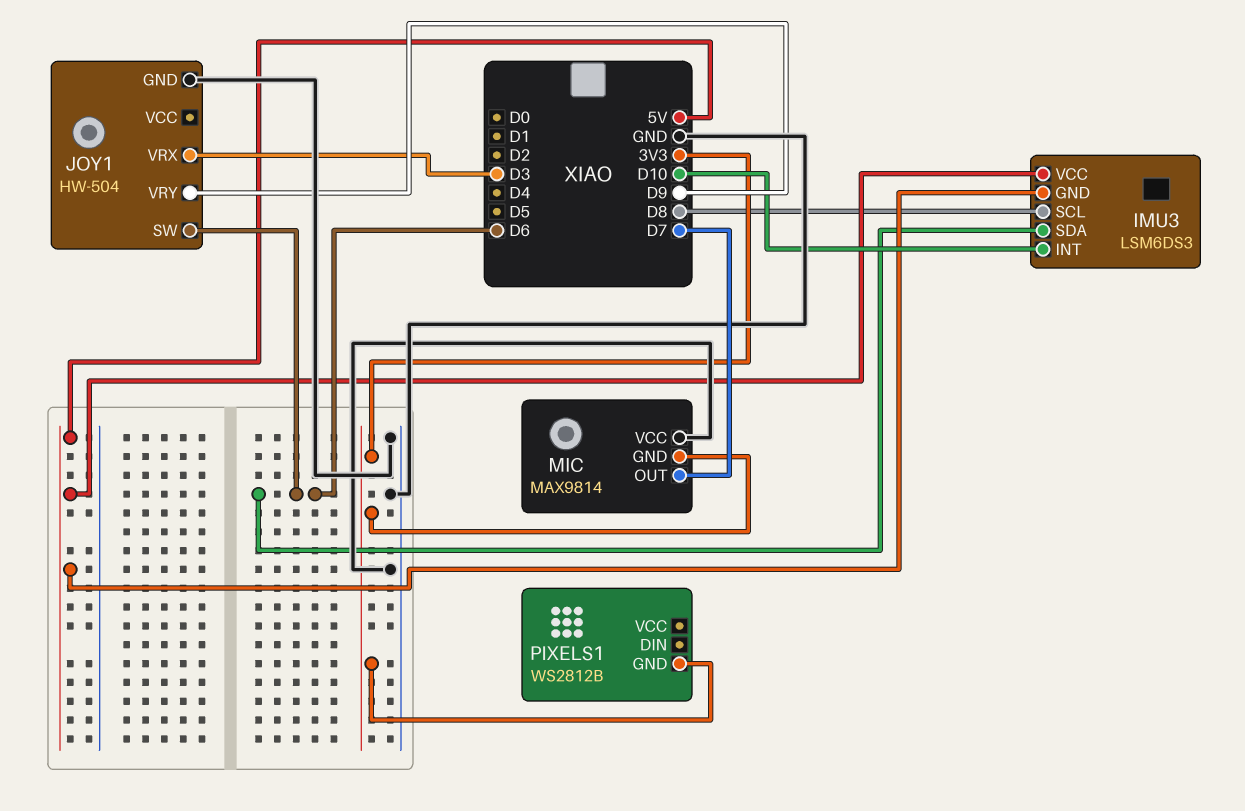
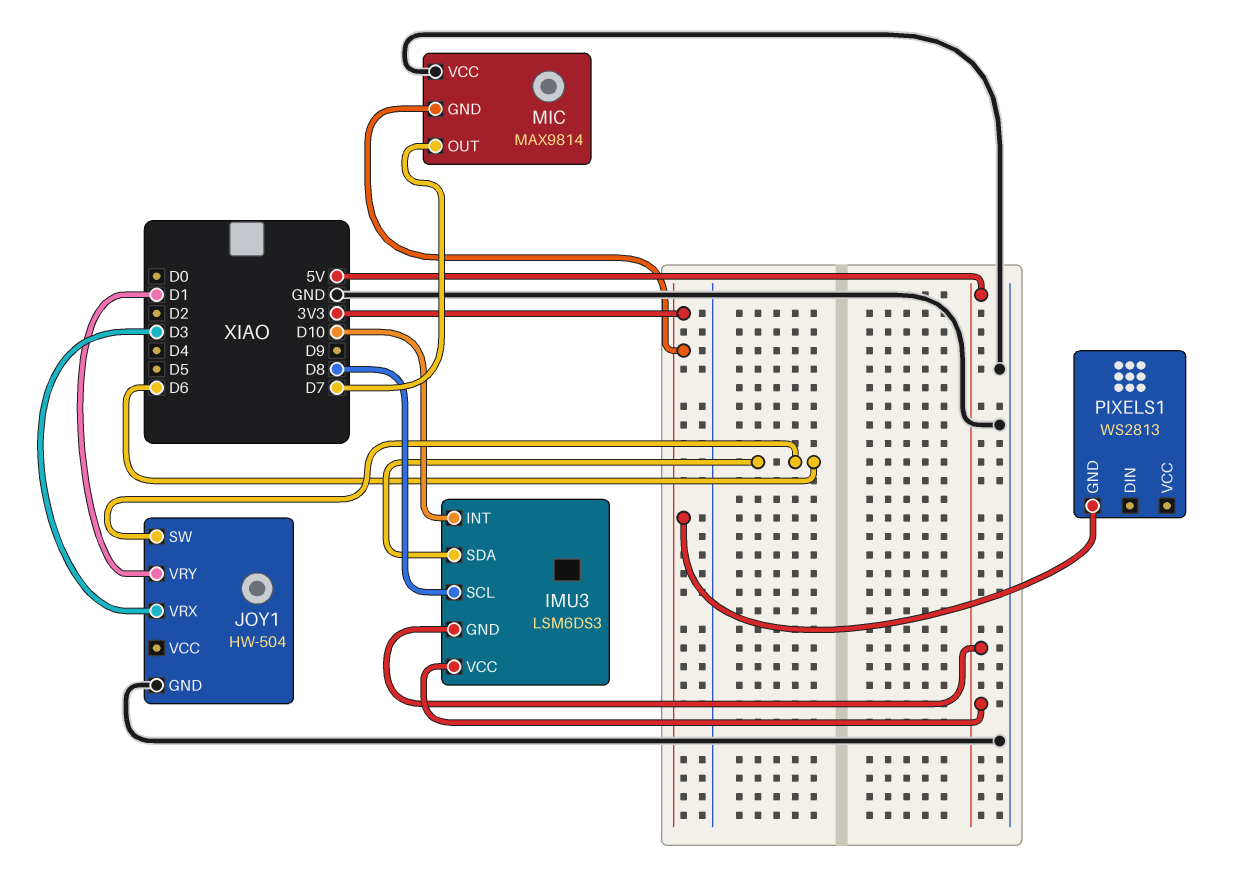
JOY1 pin VRY: D9 -> D1
PIXELS1: WS2812B -> WS2813

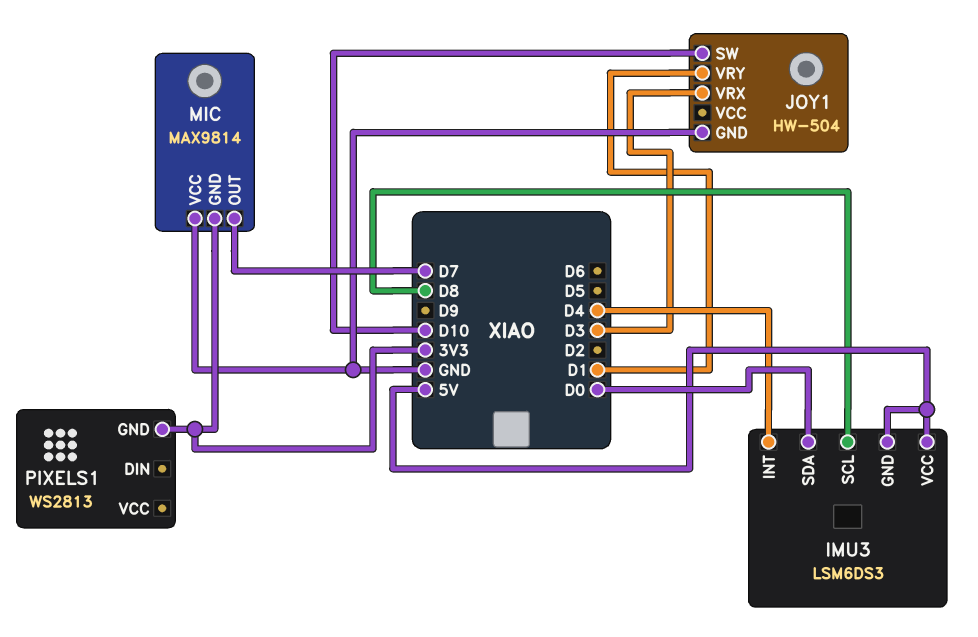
IMU3 pin INT: D10 -> D4
IMU3 pin SDA: D6 -> D0
JOY1 pin SW: D6 -> D10

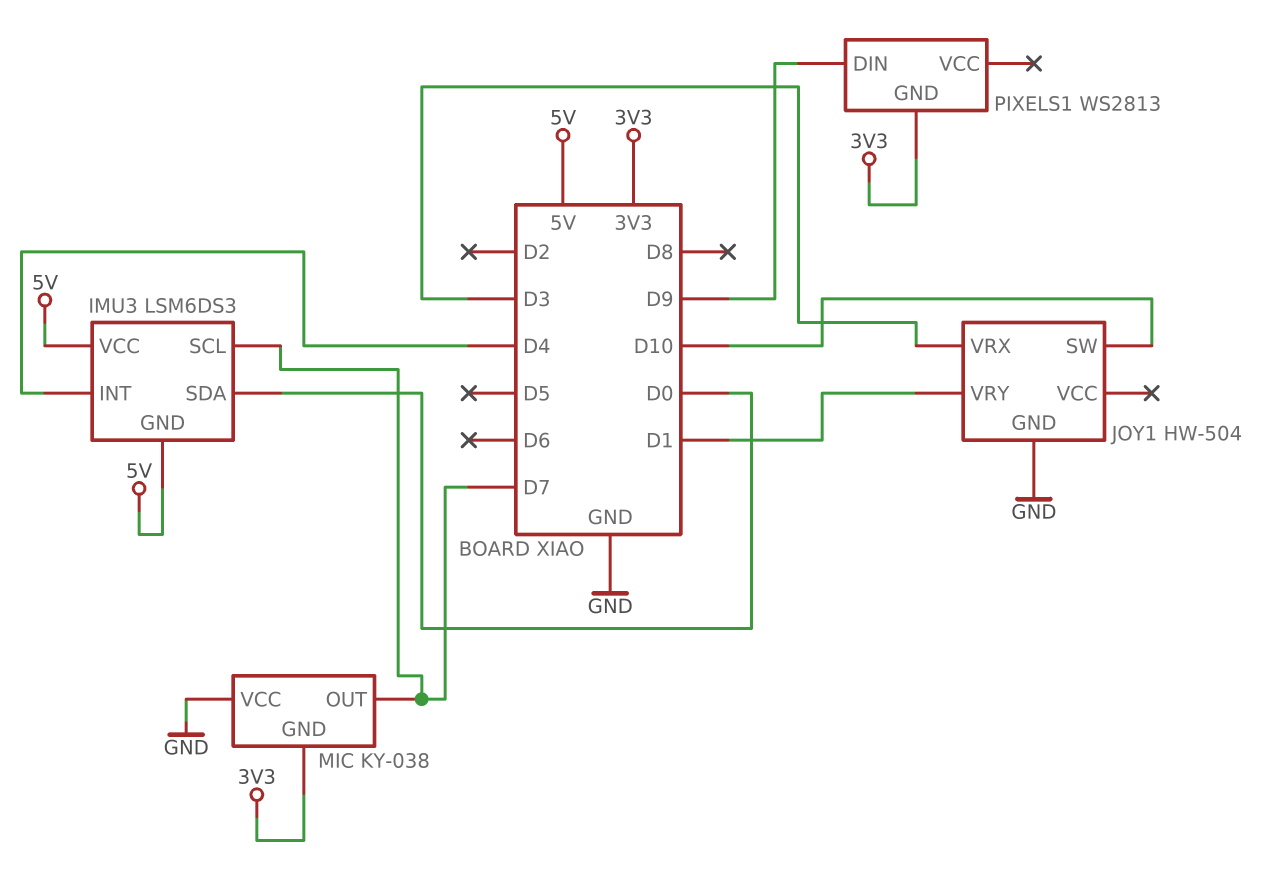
IMU3 pin SCL: D8 -> D7
MIC: MAX9814 -> KY-038
PIXELS1 pin DIN: none -> D9

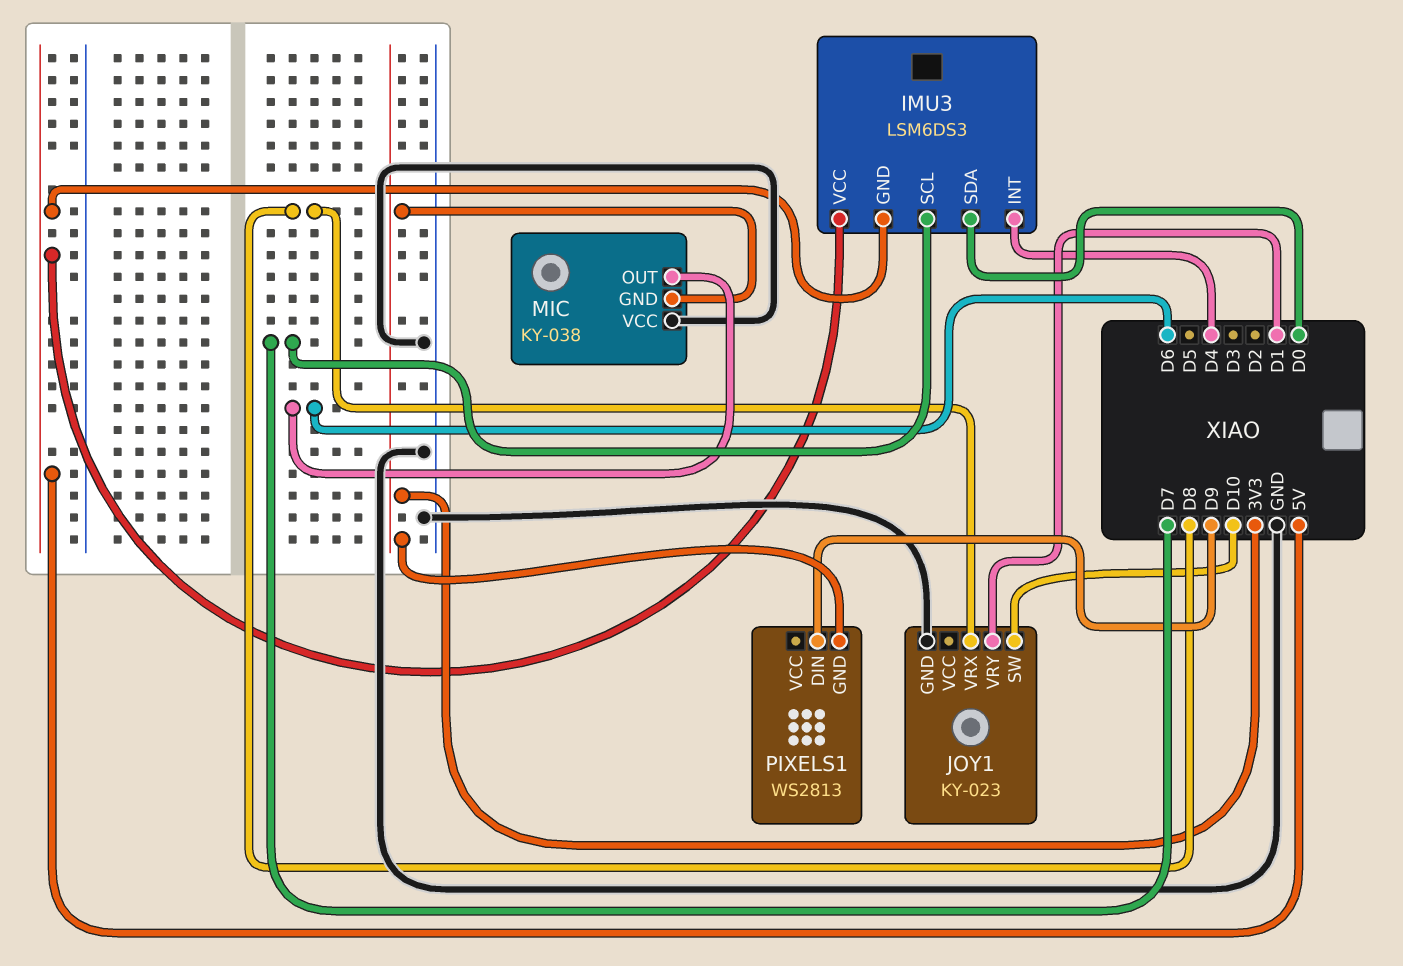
JOY1: HW-504 -> KY-023
JOY1 pin VRX: D3 -> D8
MIC pin OUT: D7 -> D6

